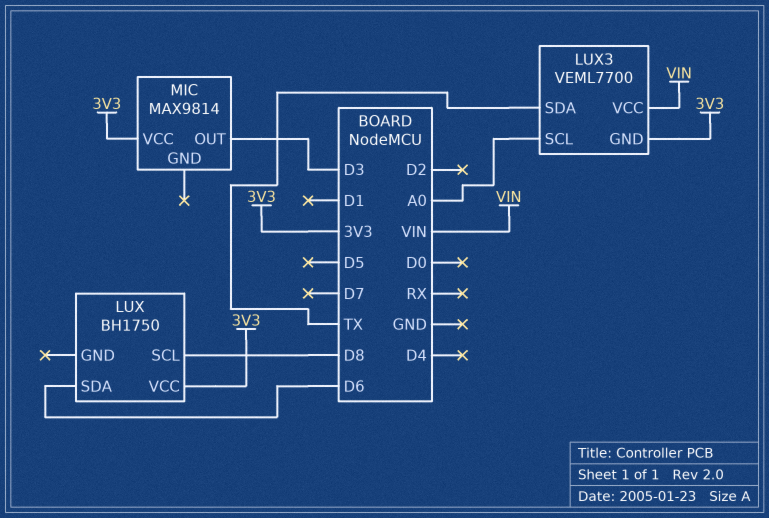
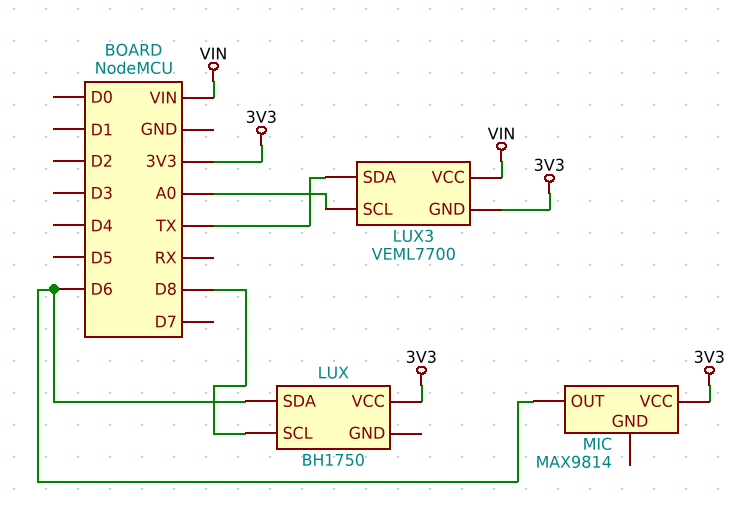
MIC pin OUT: D3 -> D6

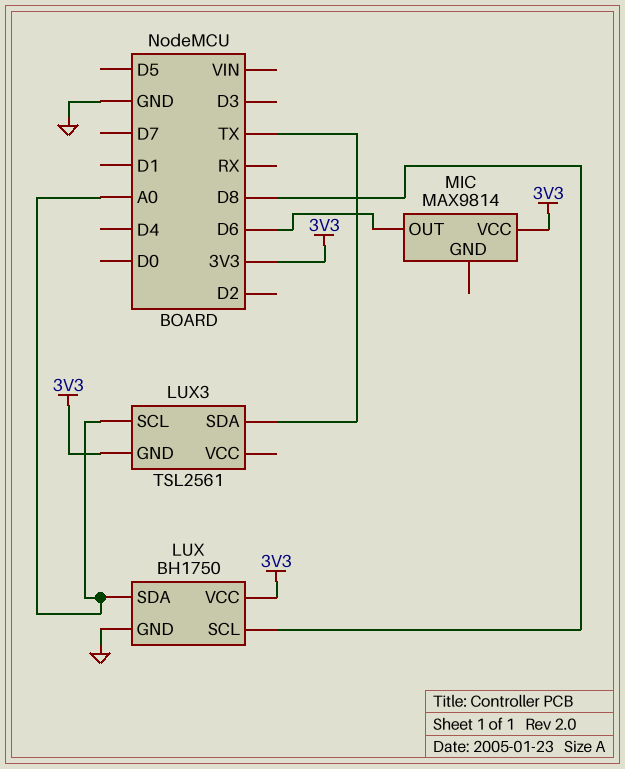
LUX pin GND: none -> GND
LUX pin SDA: D6 -> A0
LUX3: VEML7700 -> TSL2561
LUX3 pin VCC: VIN -> none

